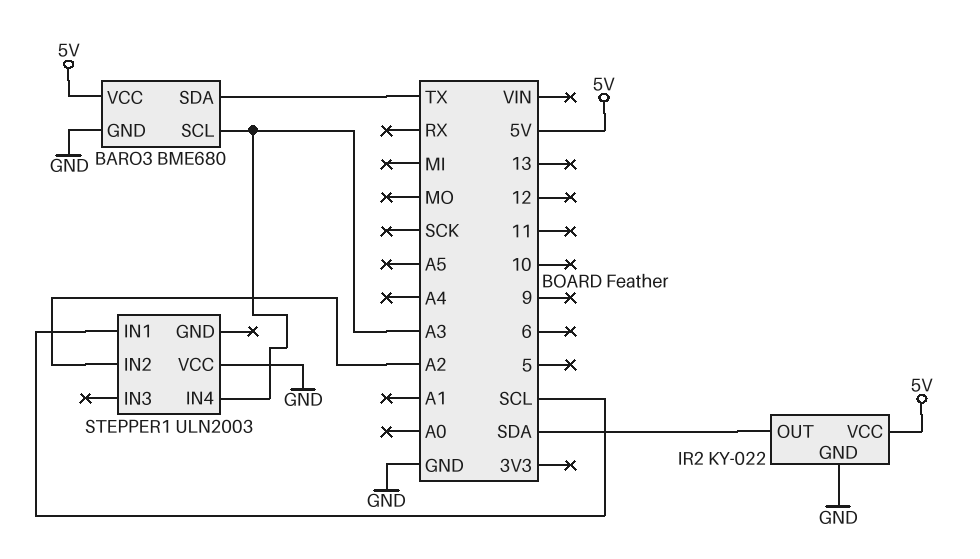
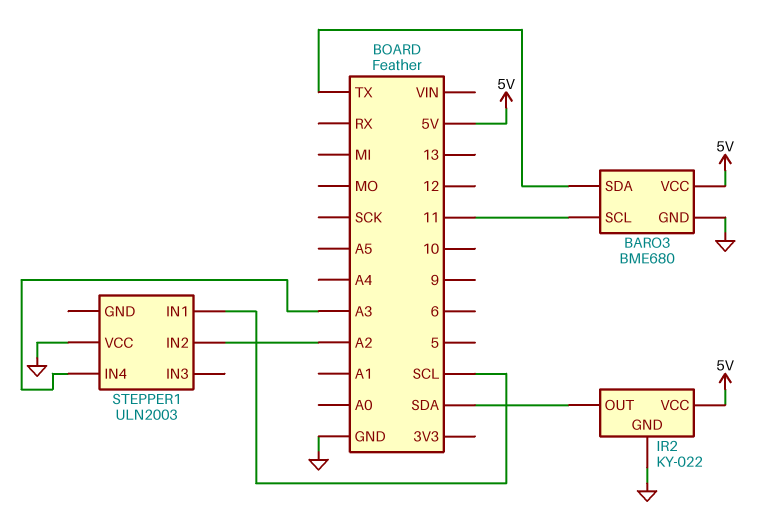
BARO3 pin SCL: A3 -> 11

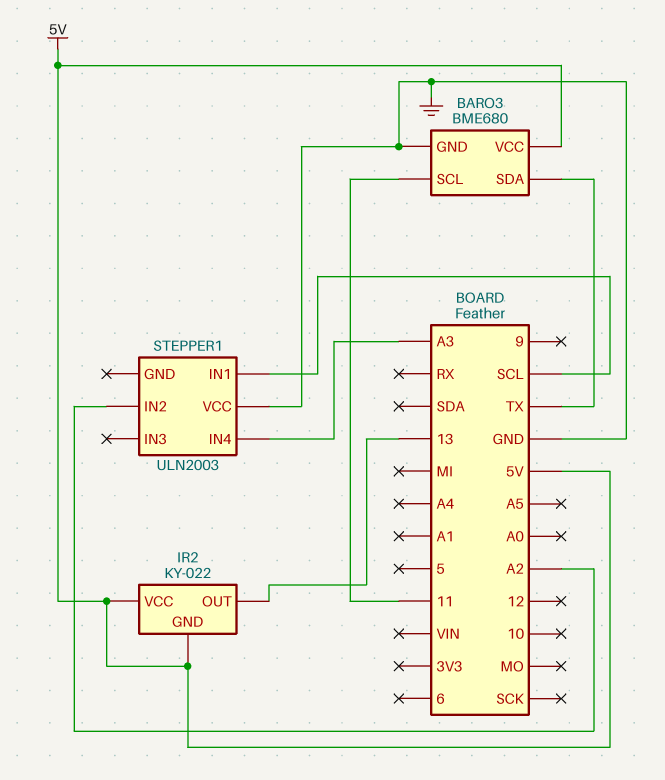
IR2 pin GND: GND -> 5V
IR2 pin OUT: SDA -> 13

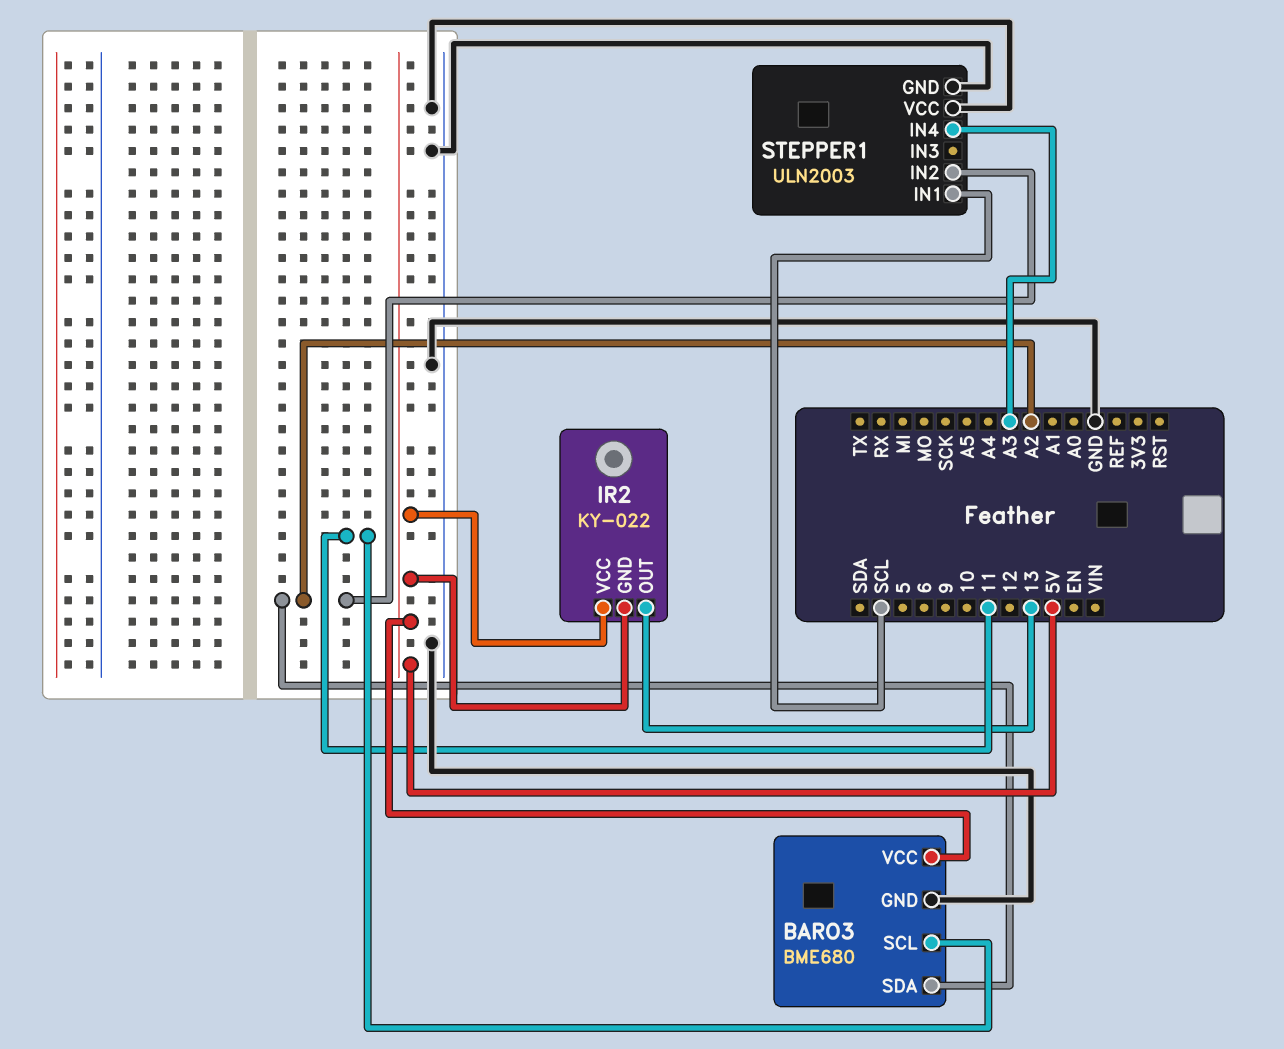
BARO3 pin SDA: TX -> A2
STEPPER1 pin GND: none -> GND

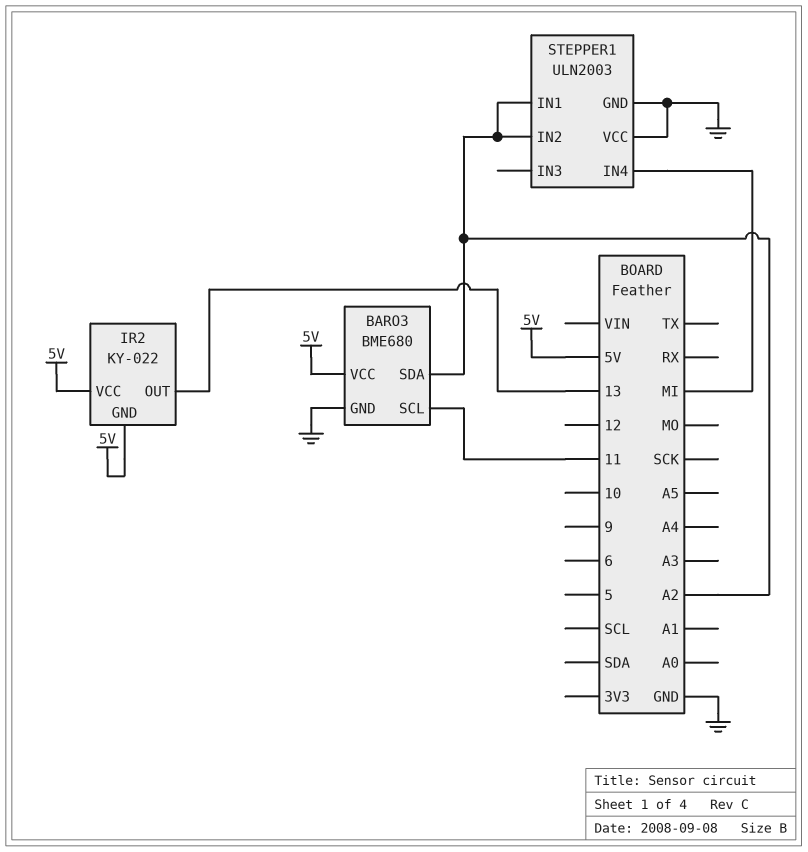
STEPPER1 pin IN1: SCL -> A2
STEPPER1 pin IN4: A3 -> MI

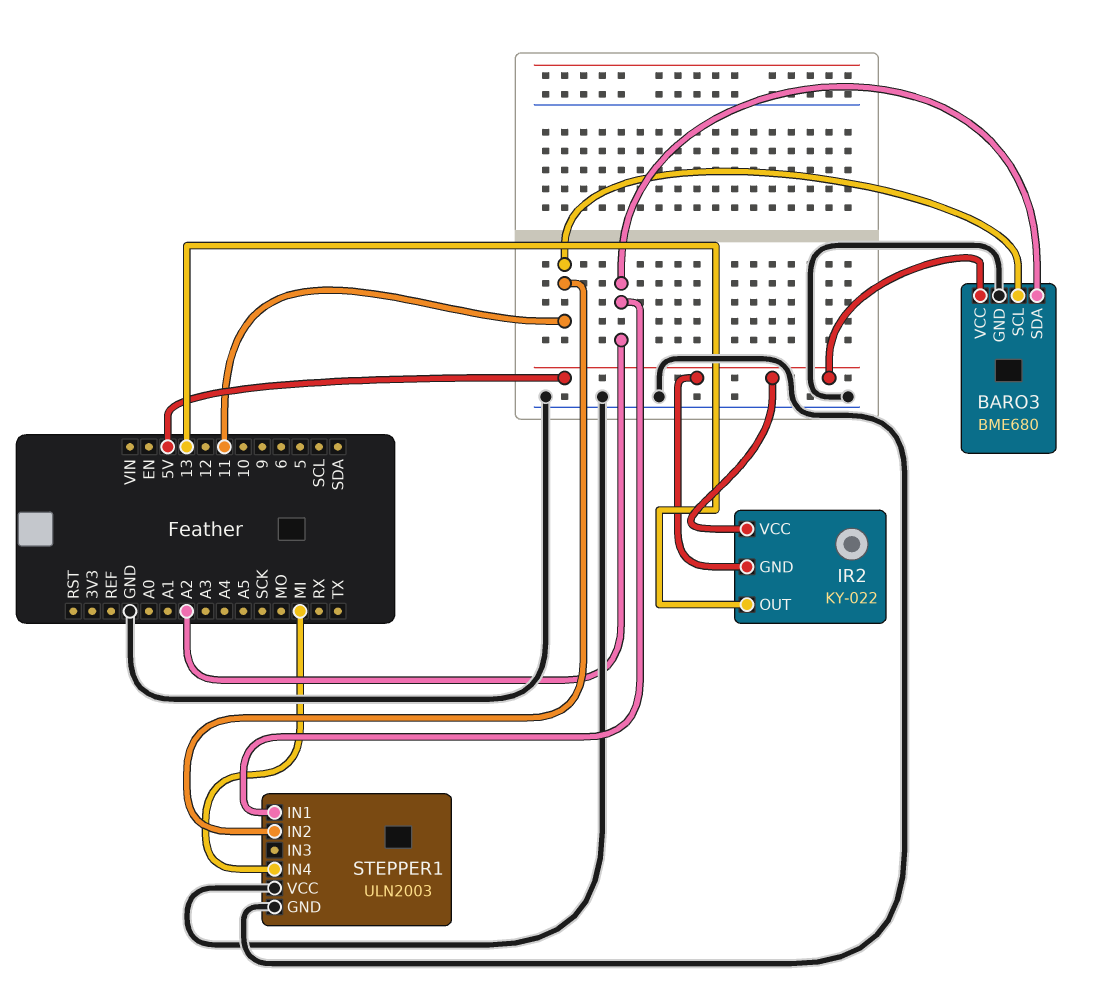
STEPPER1 pin IN2: A2 -> 11

